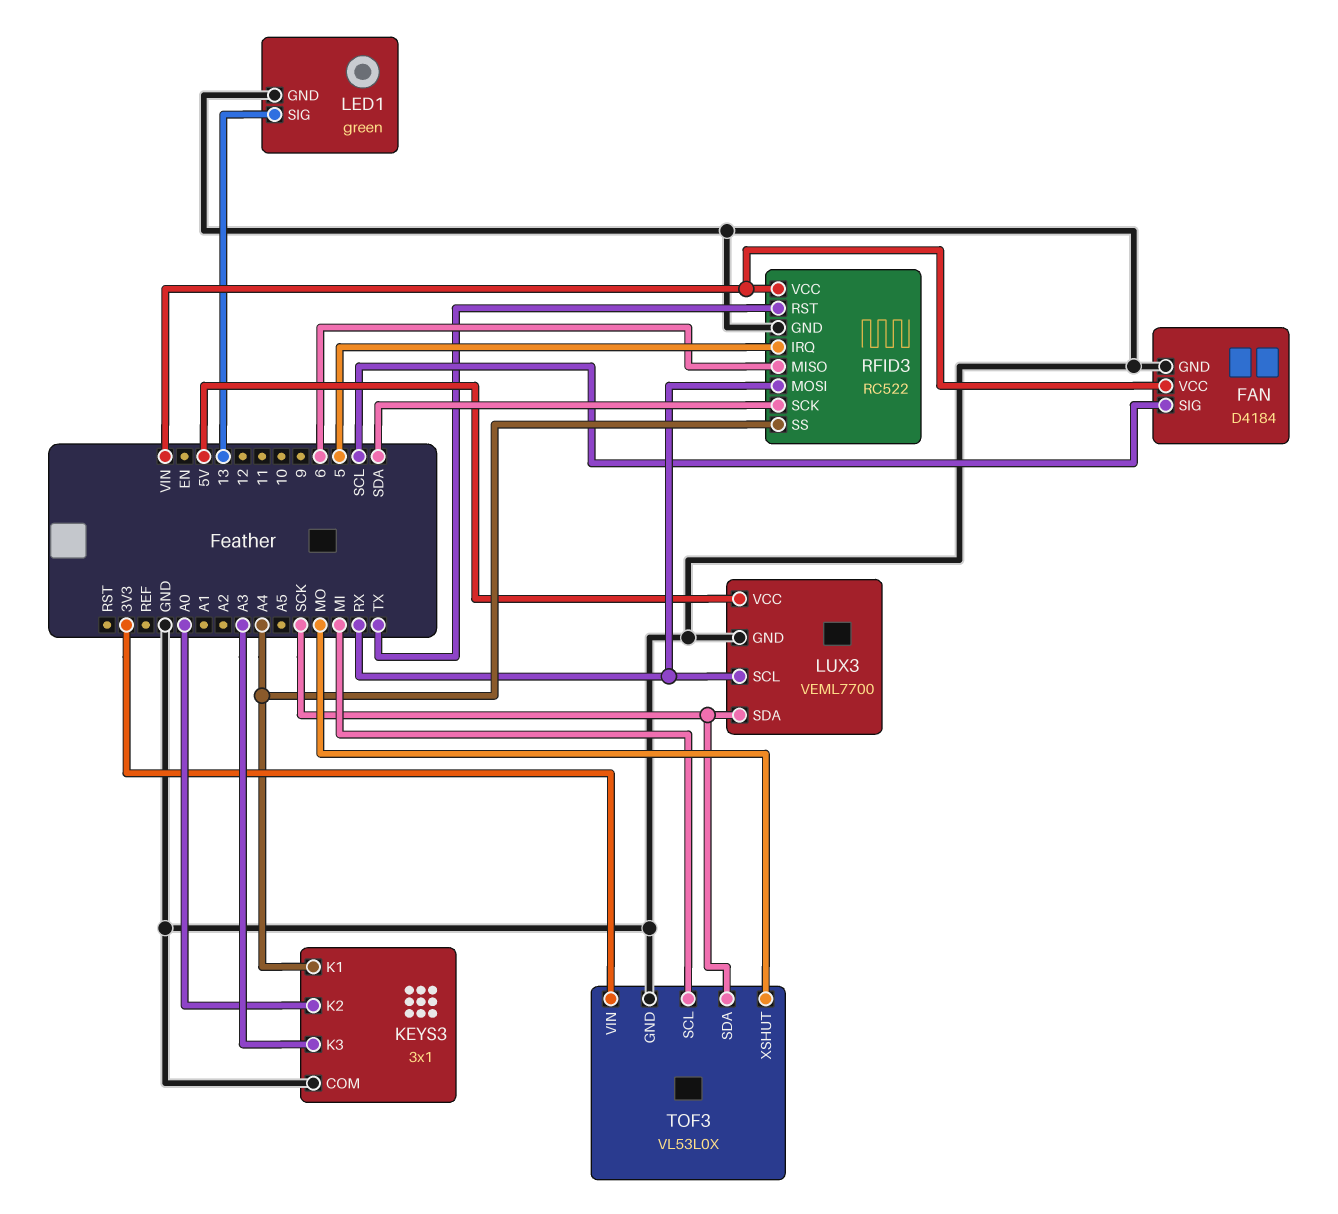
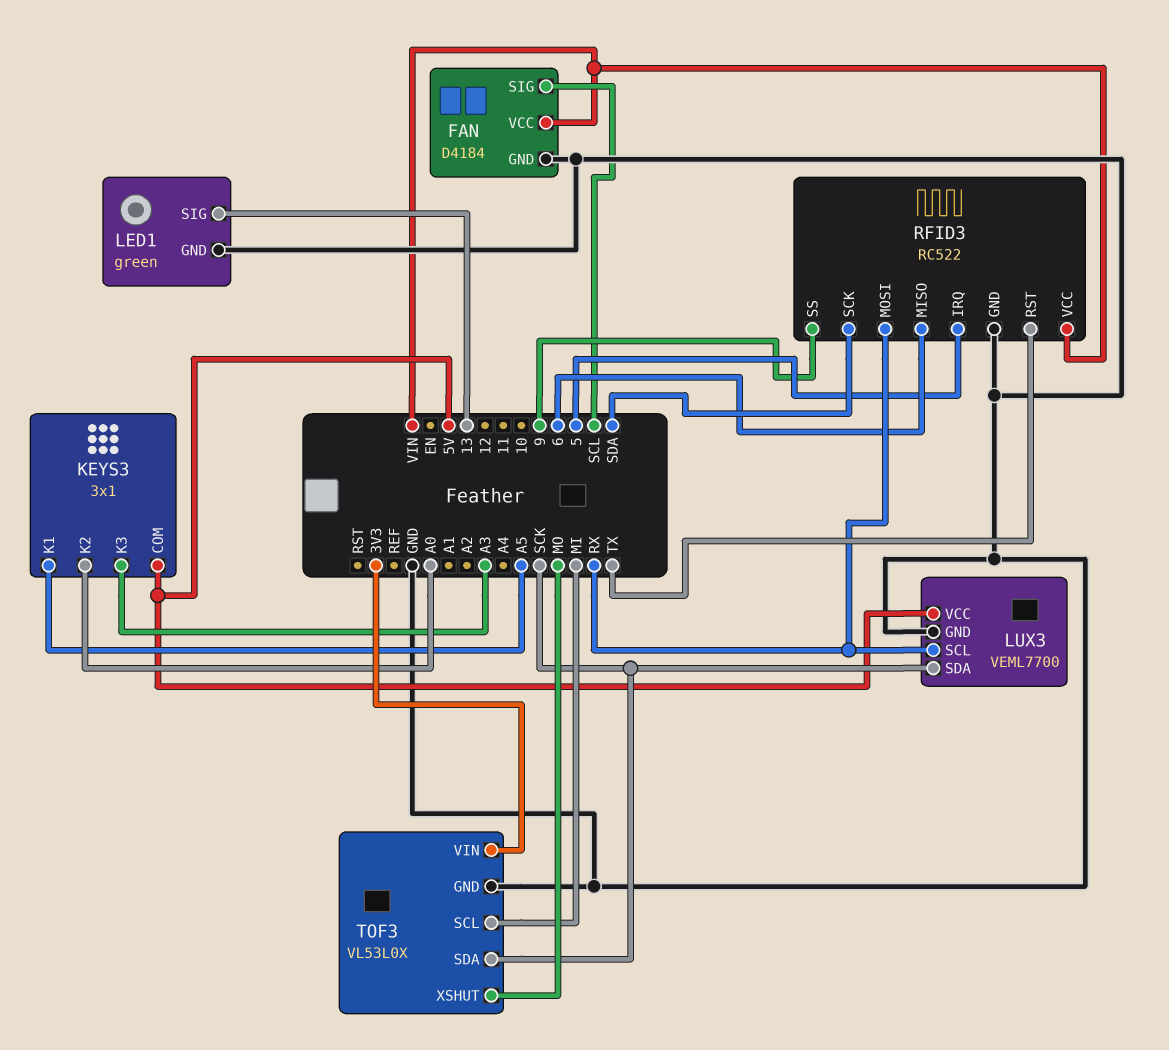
KEYS3 pin COM: GND -> 5V
KEYS3 pin K1: A4 -> A5
RFID3 pin SS: A4 -> 9

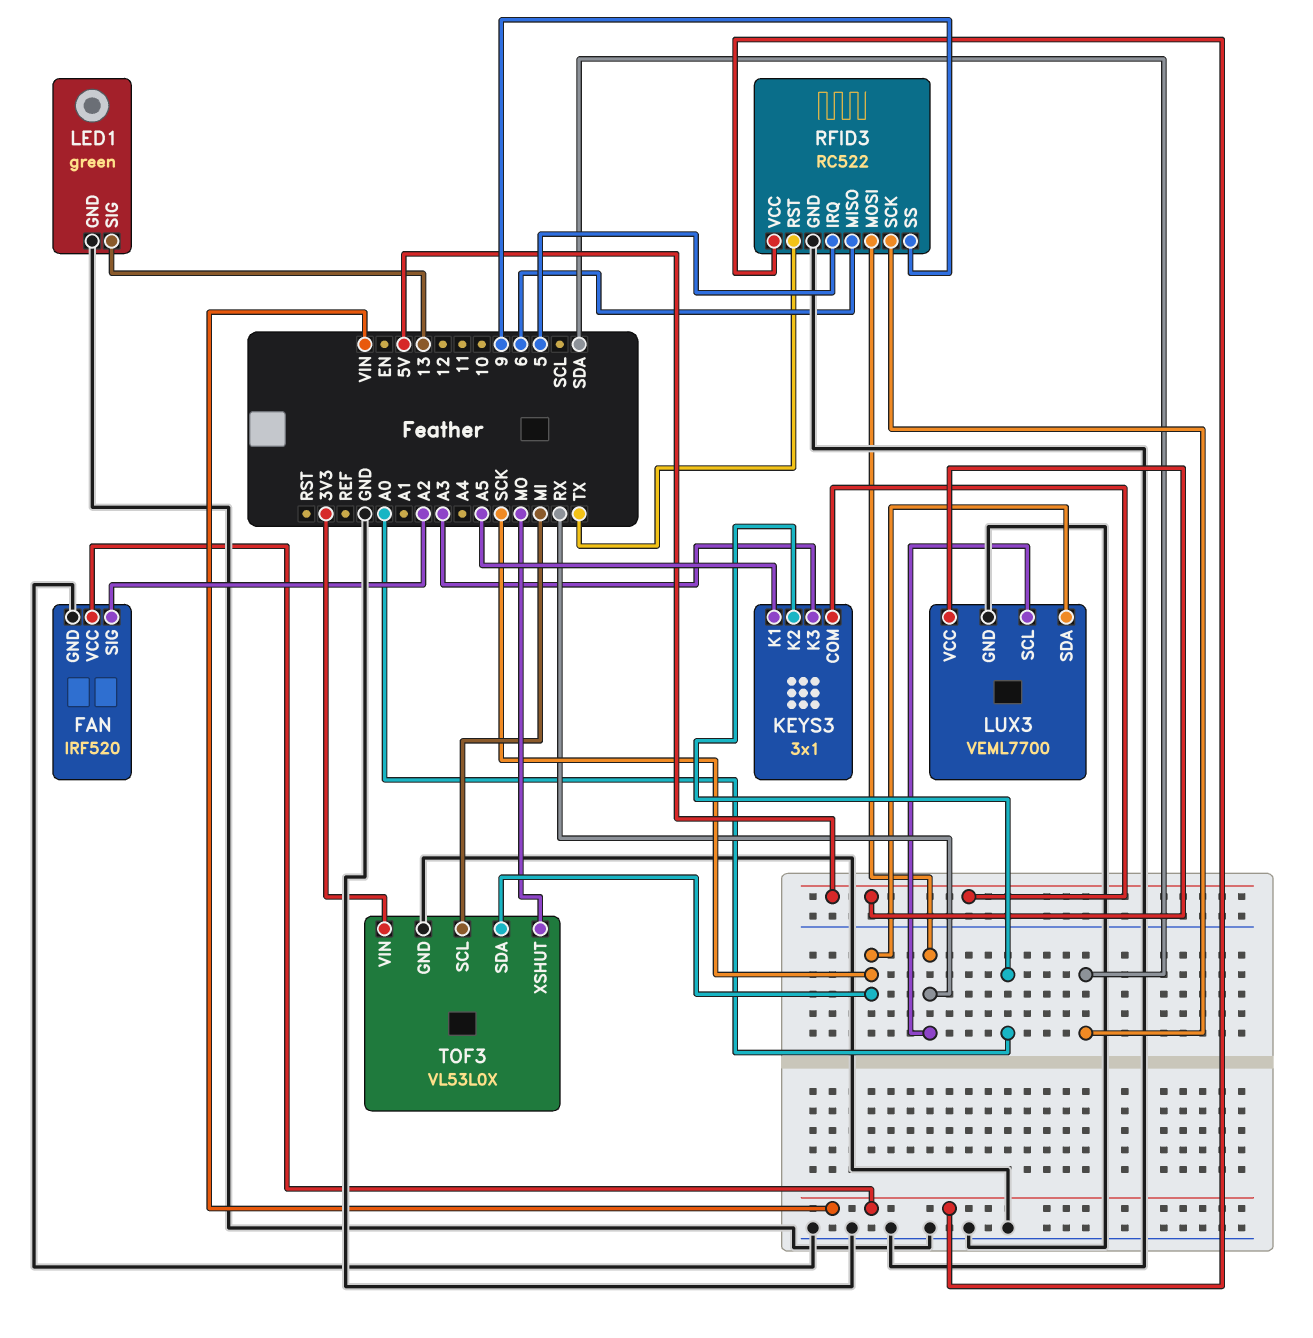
FAN: D4184 -> IRF520
FAN pin SIG: SCL -> A2

